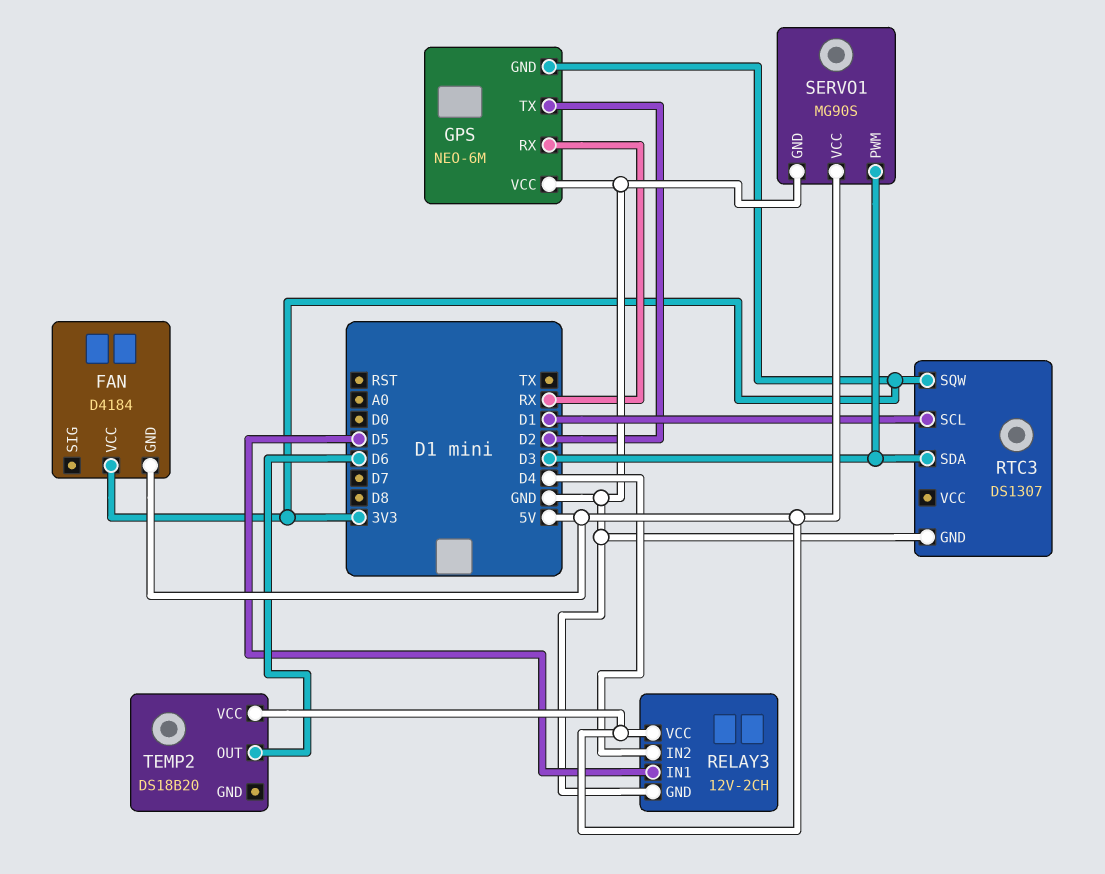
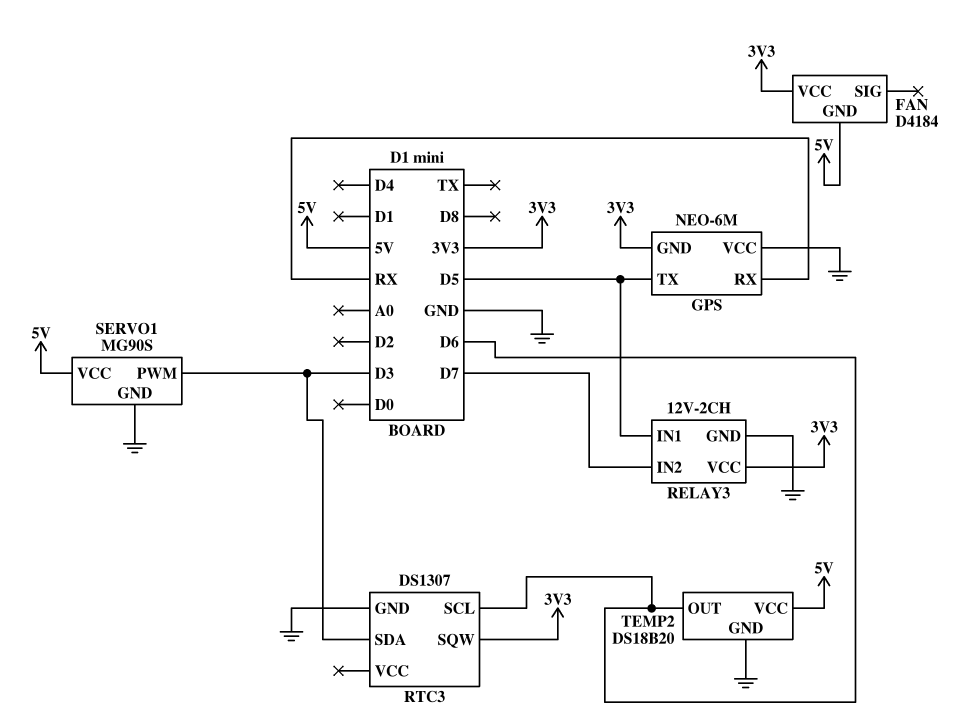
GPS pin TX: D2 -> D5
RELAY3 pin IN2: D4 -> D7
RELAY3 pin VCC: 5V -> 3V3
RTC3 pin SCL: D1 -> D6
TEMP2 pin GND: none -> GND

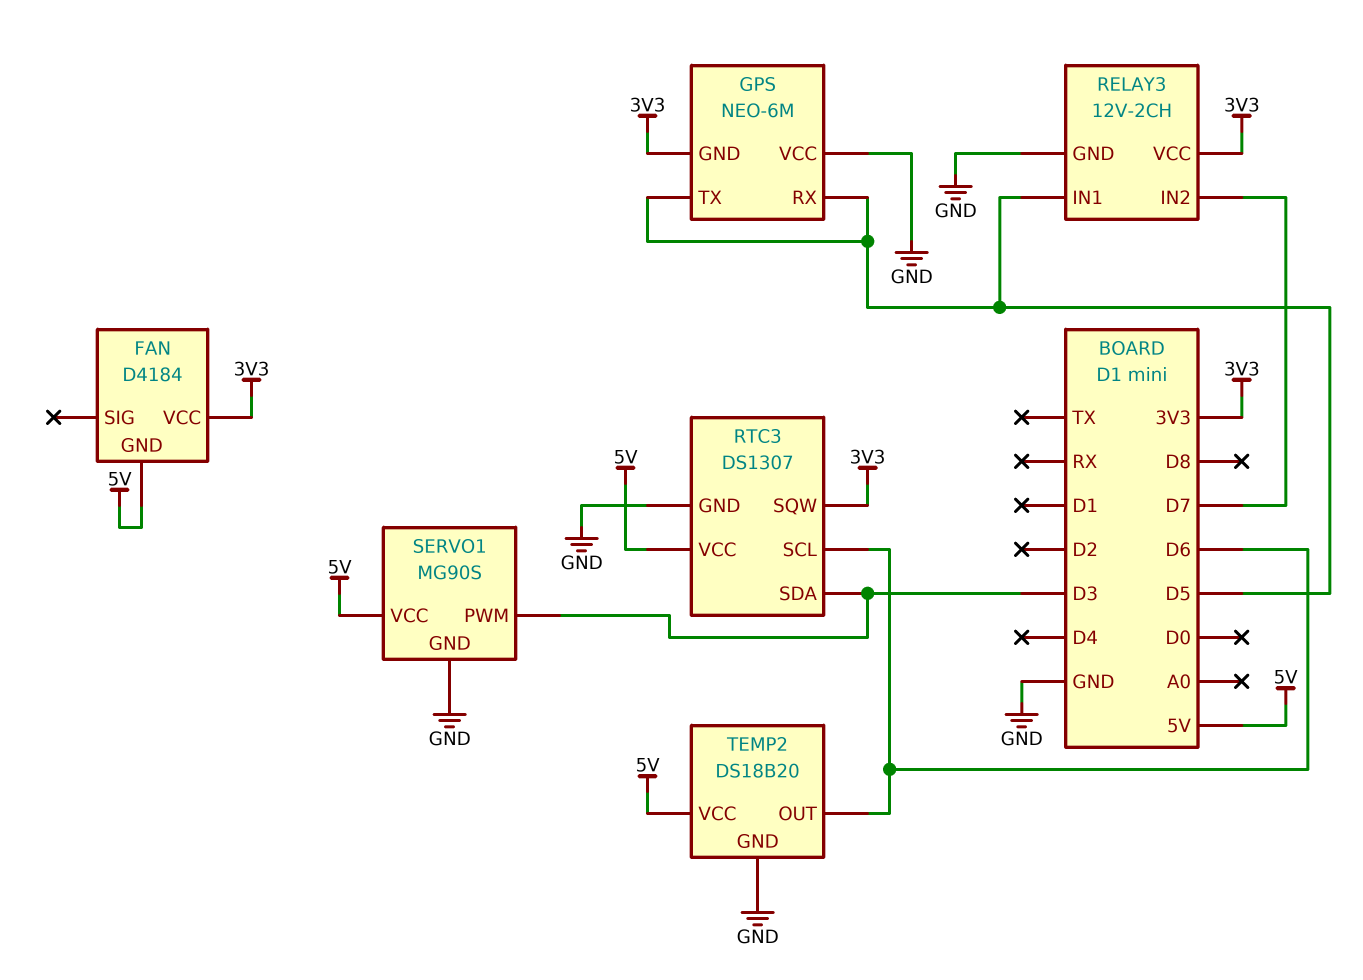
GPS pin RX: RX -> D5
RTC3 pin VCC: none -> 5V

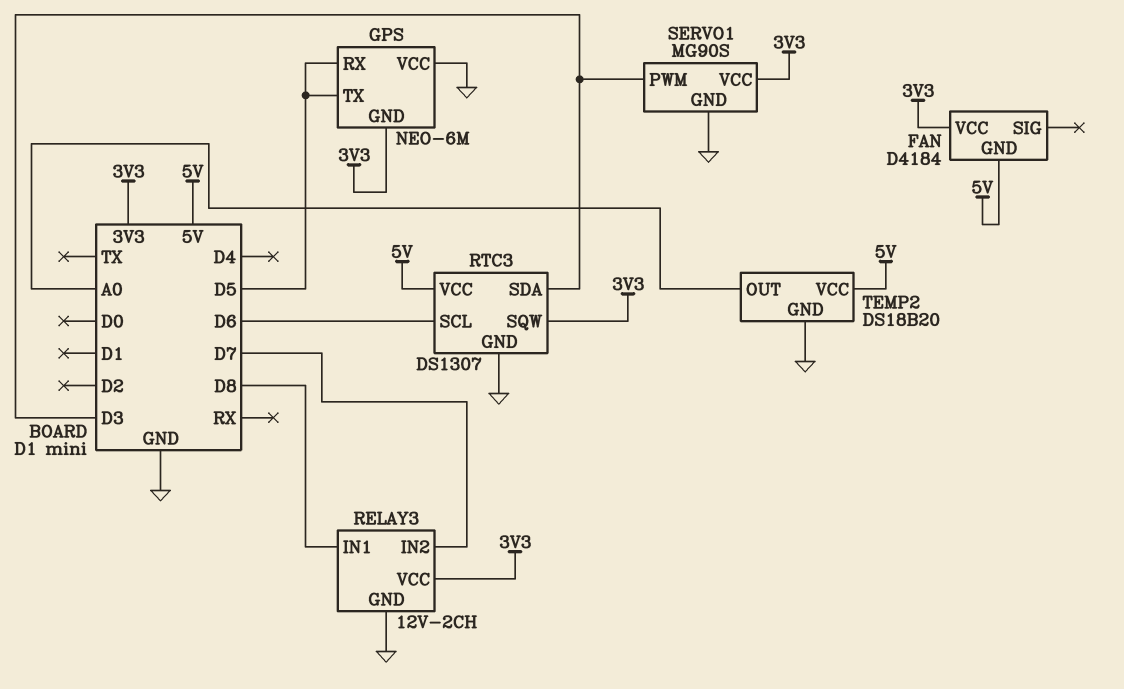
RELAY3 pin IN1: D5 -> D8
SERVO1 pin VCC: 5V -> 3V3
TEMP2 pin OUT: D6 -> A0

